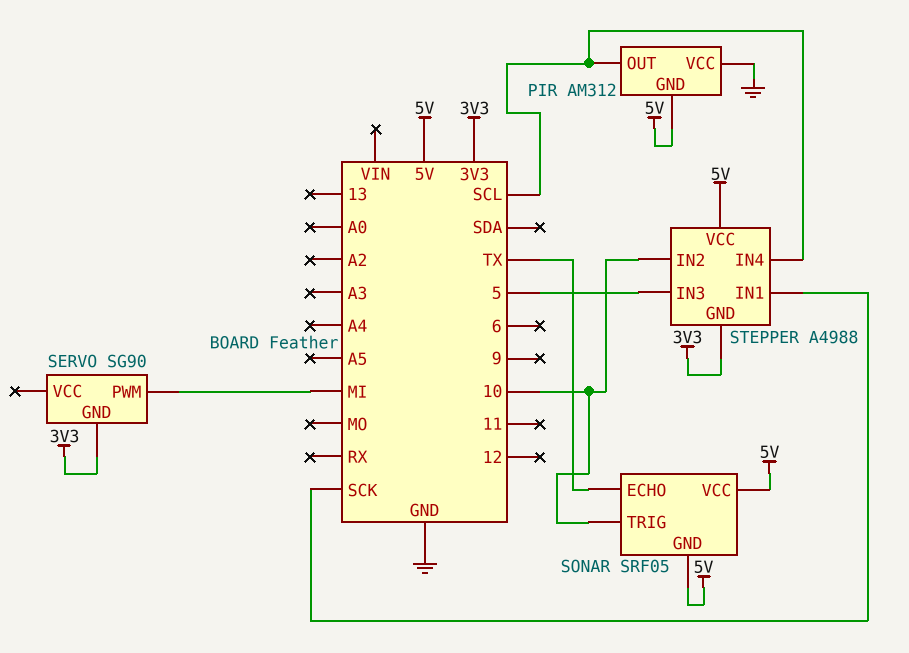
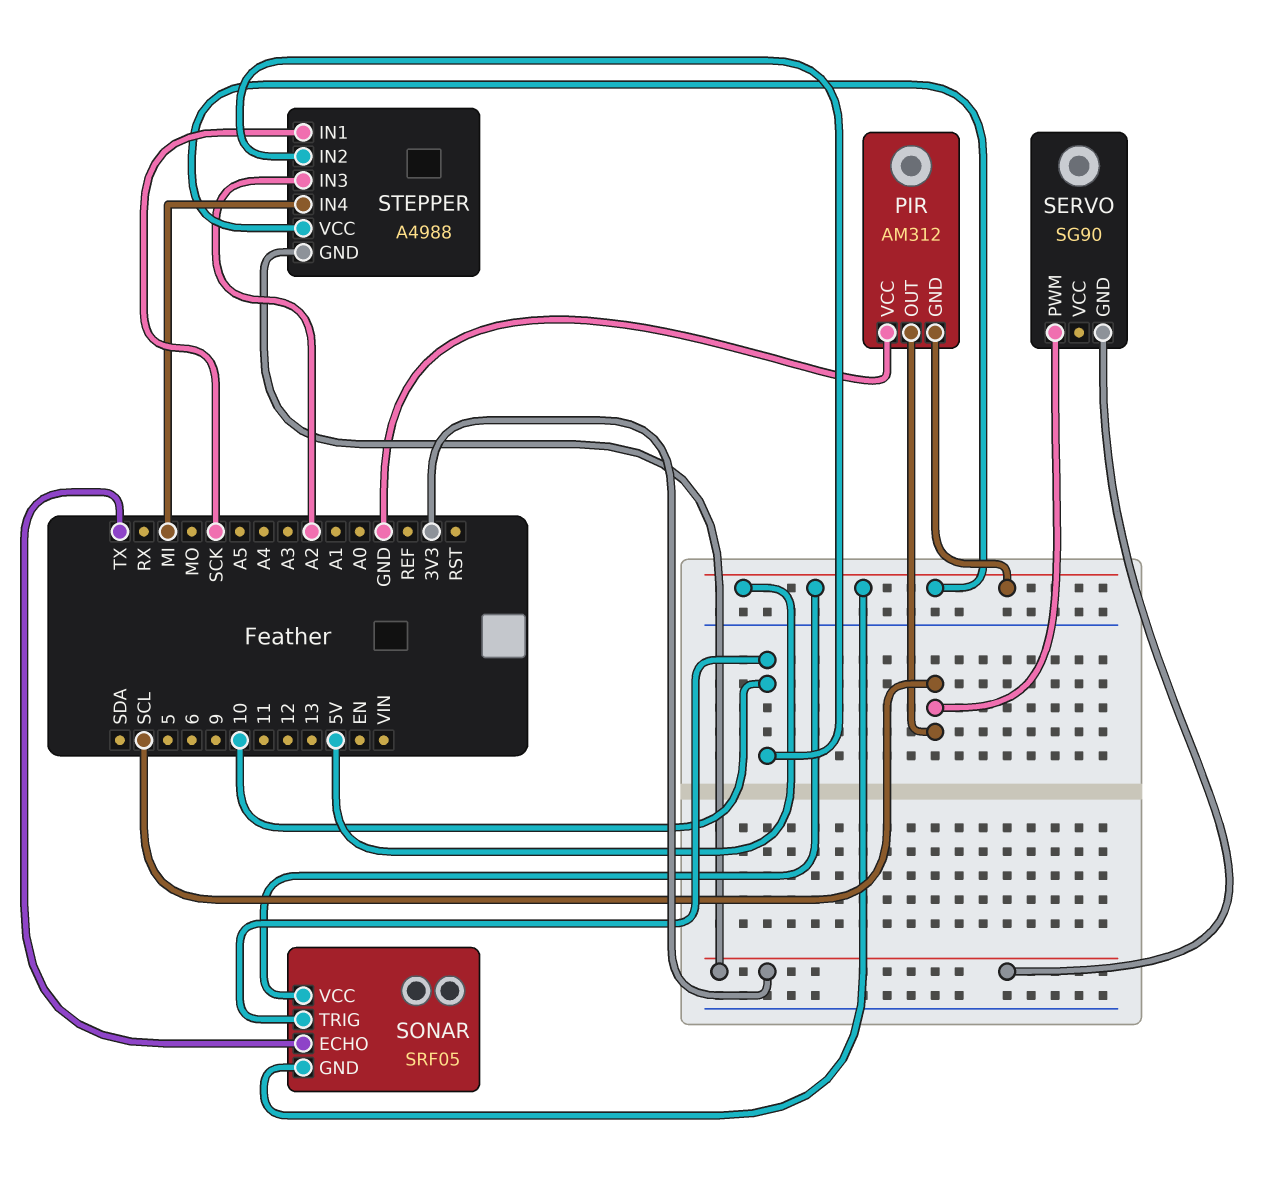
SERVO pin PWM: MI -> SCL
STEPPER pin IN3: 5 -> A2
STEPPER pin IN4: SCL -> MI

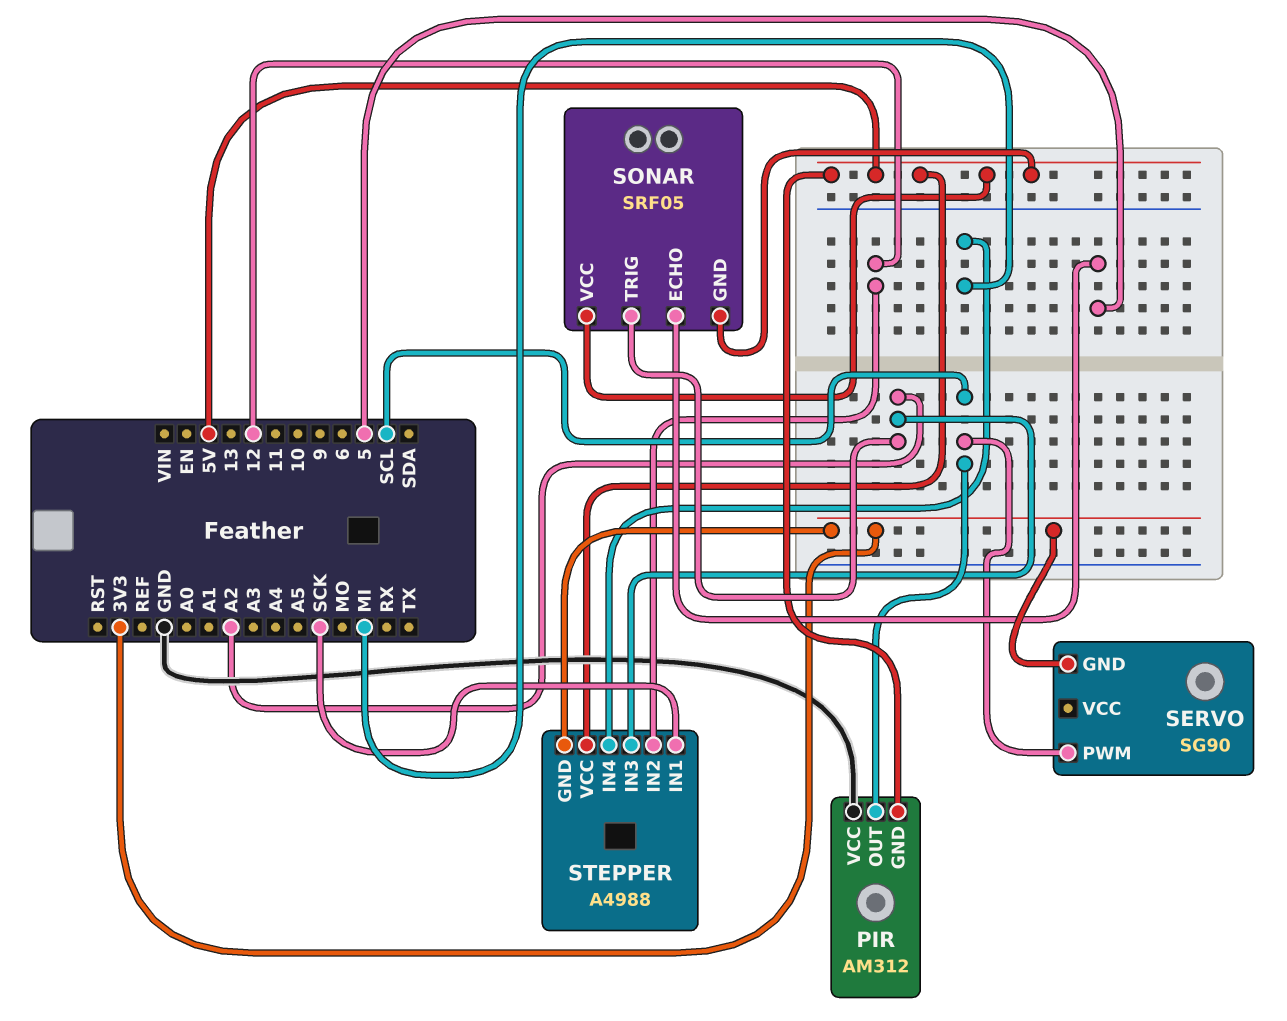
SONAR pin ECHO: TX -> 5
SONAR pin TRIG: 10 -> A2
STEPPER pin IN2: 10 -> 12

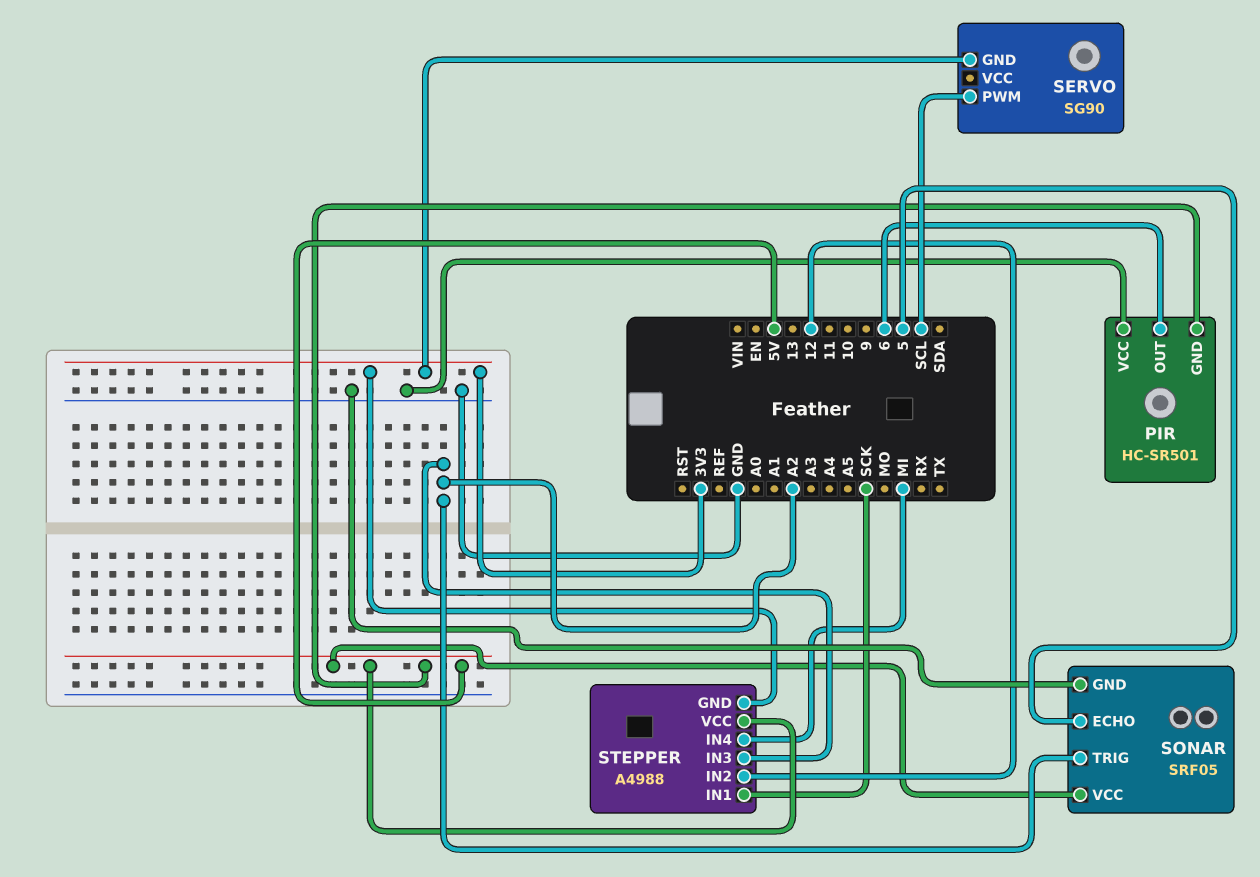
PIR: AM312 -> HC-SR501
PIR pin OUT: SCL -> 6
SONAR pin GND: 5V -> GND

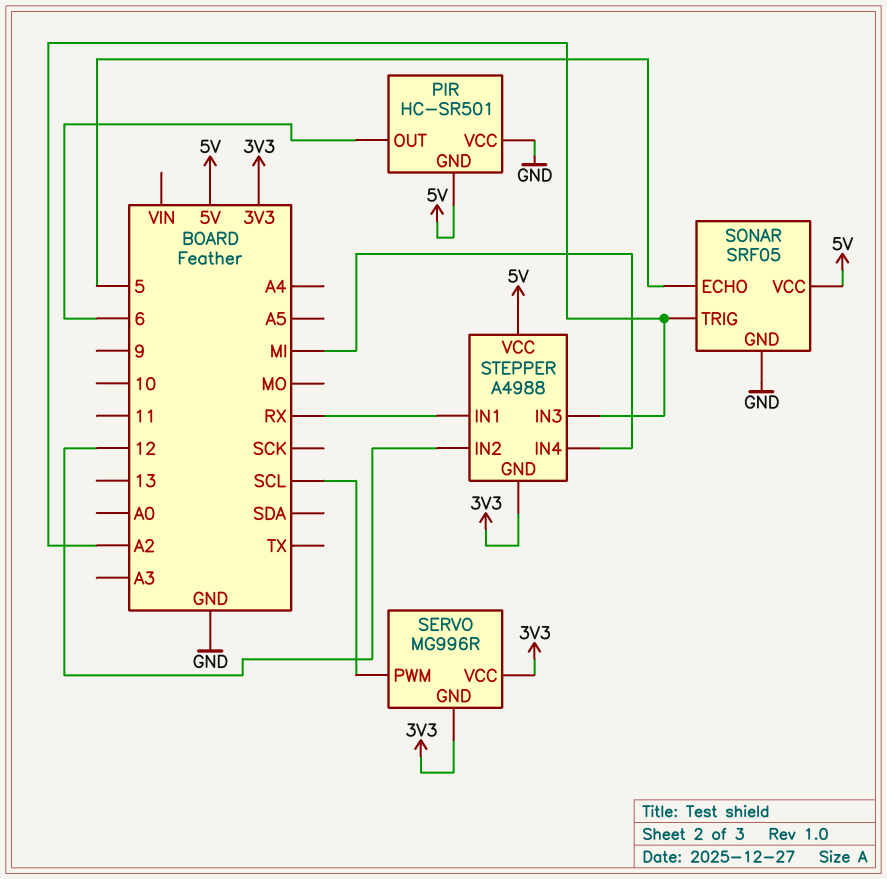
SERVO: SG90 -> MG996R
SERVO pin VCC: none -> 3V3
STEPPER pin IN1: SCK -> RX

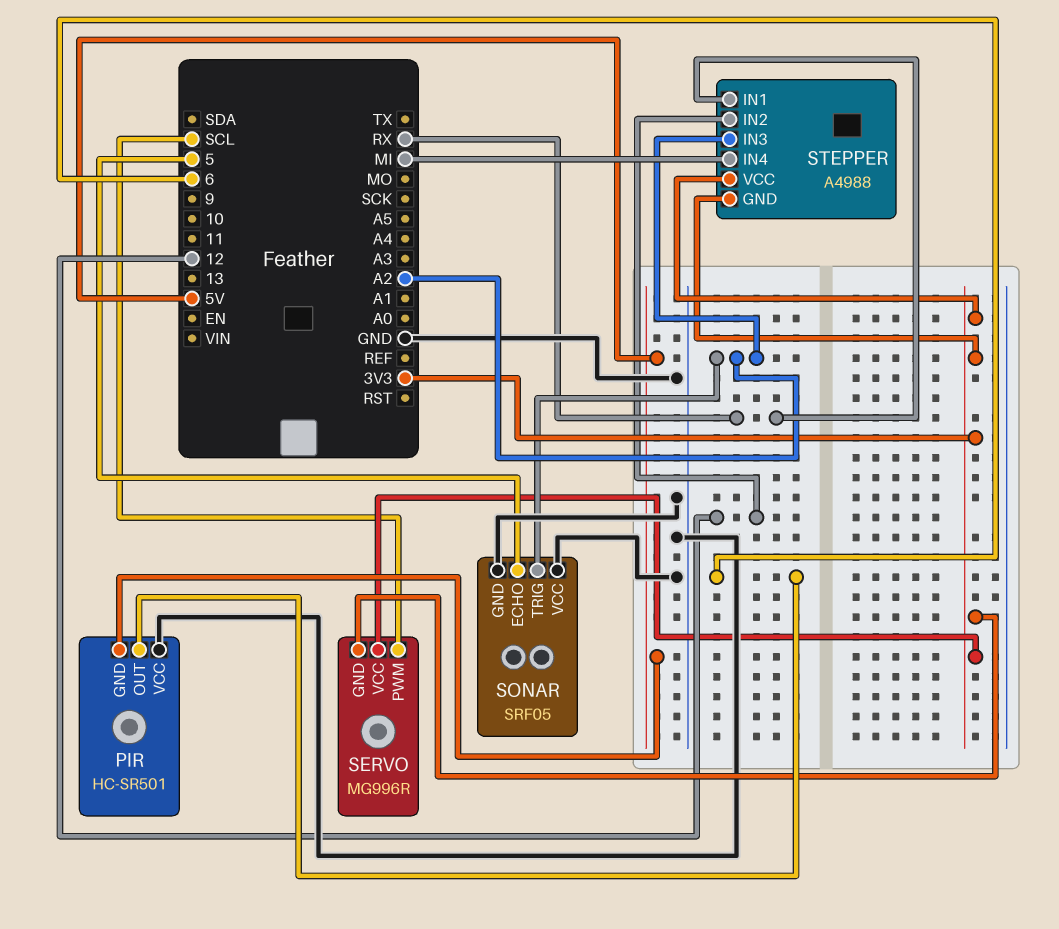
SONAR pin VCC: 5V -> GND
STEPPER pin VCC: 5V -> 3V3

